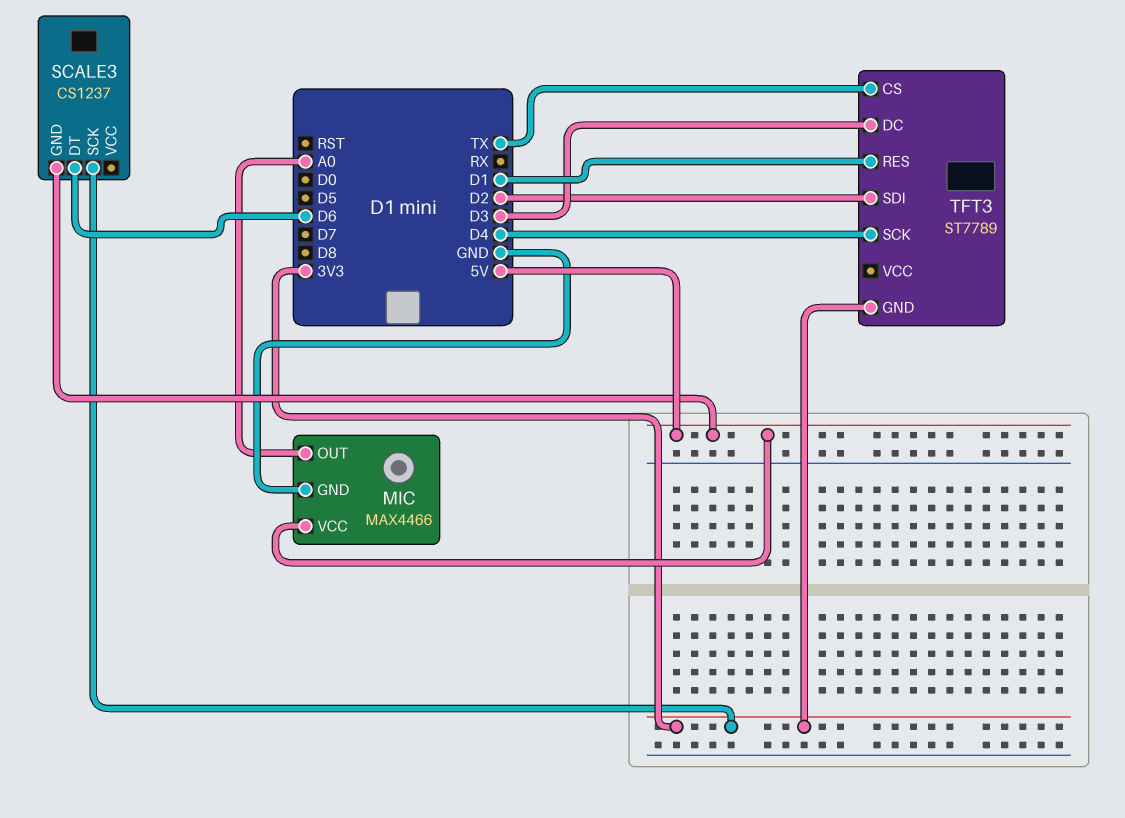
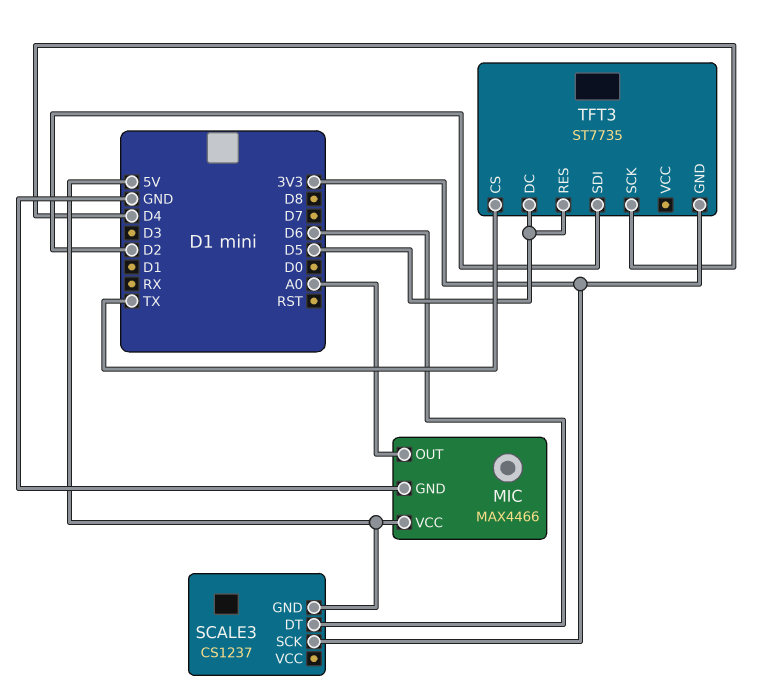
TFT3: ST7789 -> ST7735
TFT3 pin DC: D3 -> D5
TFT3 pin RES: D1 -> D5

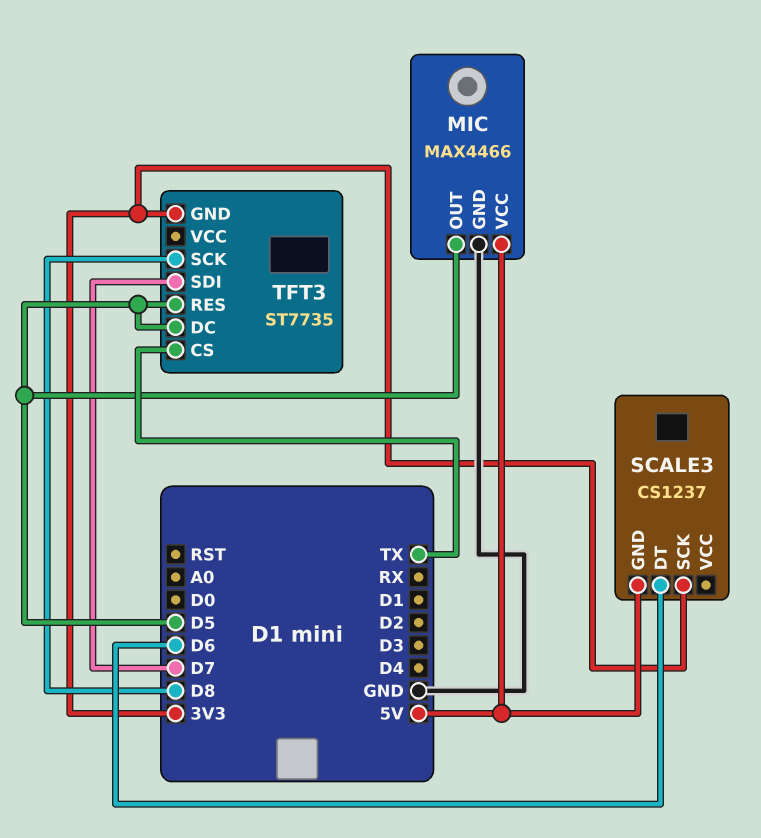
MIC pin OUT: A0 -> D5
TFT3 pin SCK: D4 -> D8
TFT3 pin SDI: D2 -> D7

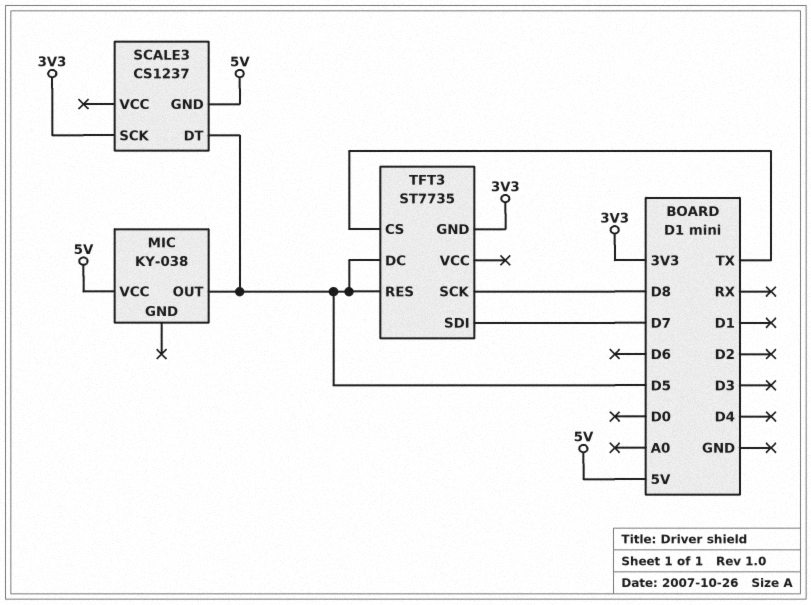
MIC: MAX4466 -> KY-038
MIC pin GND: GND -> none
SCALE3 pin DT: D6 -> D5

